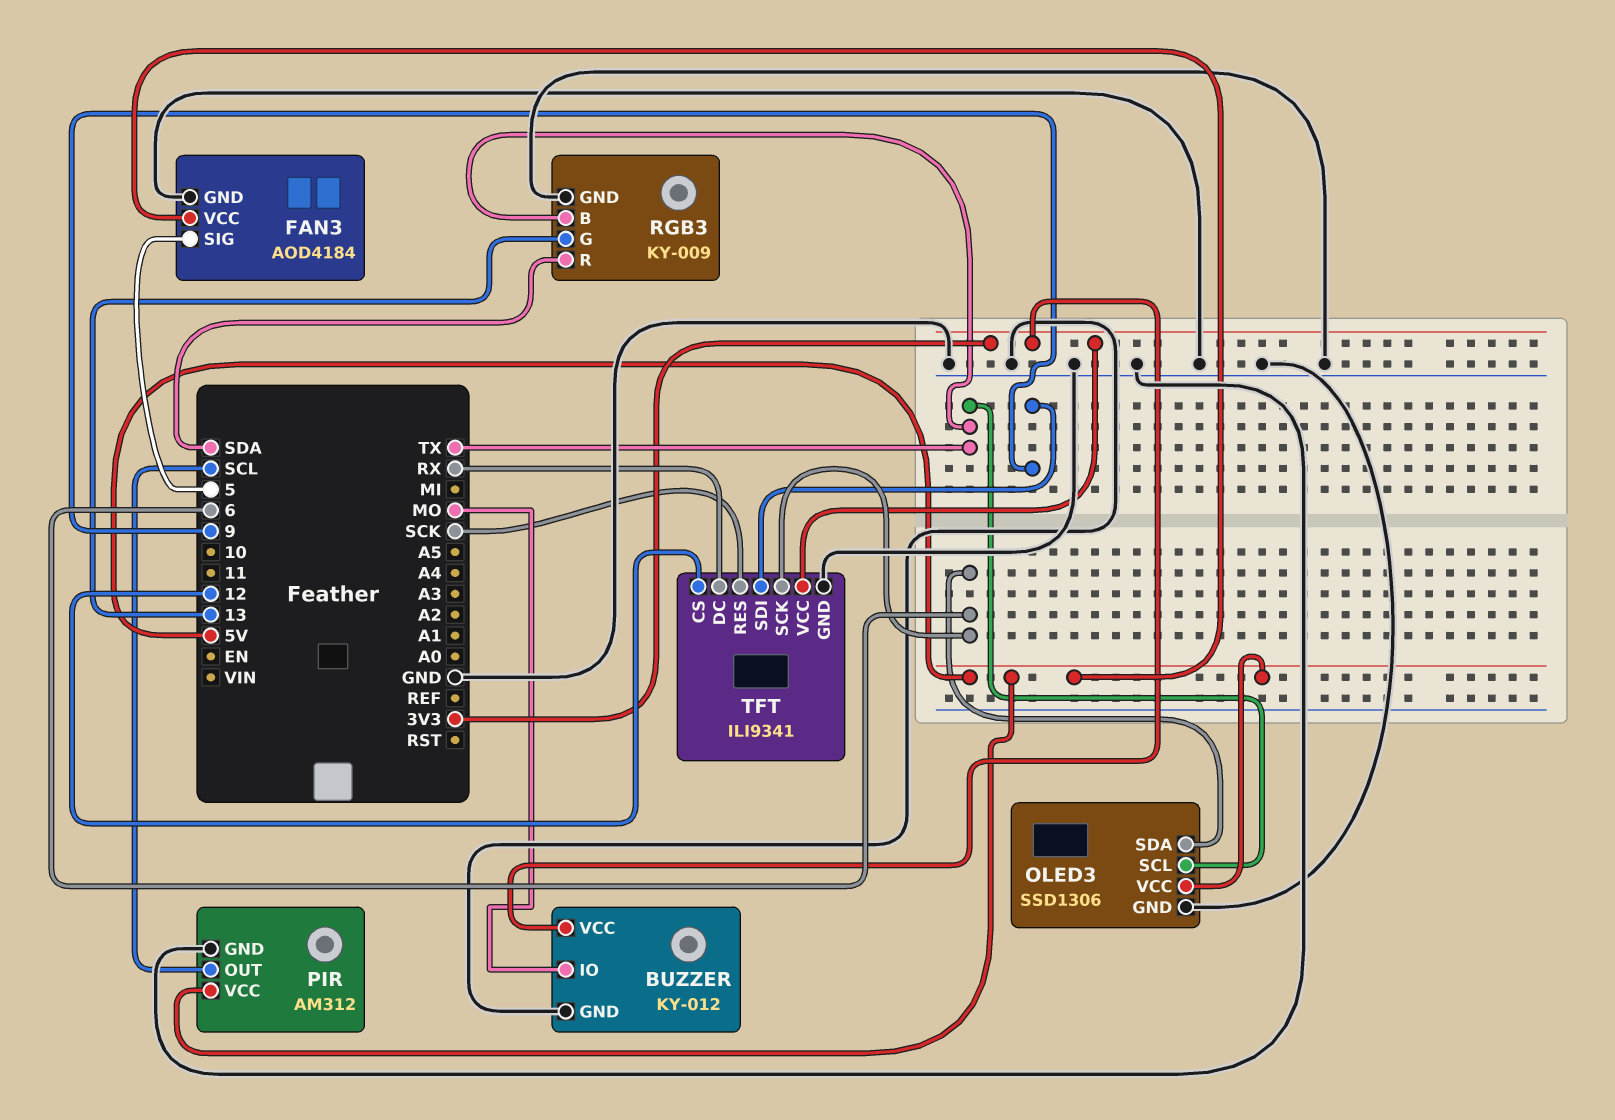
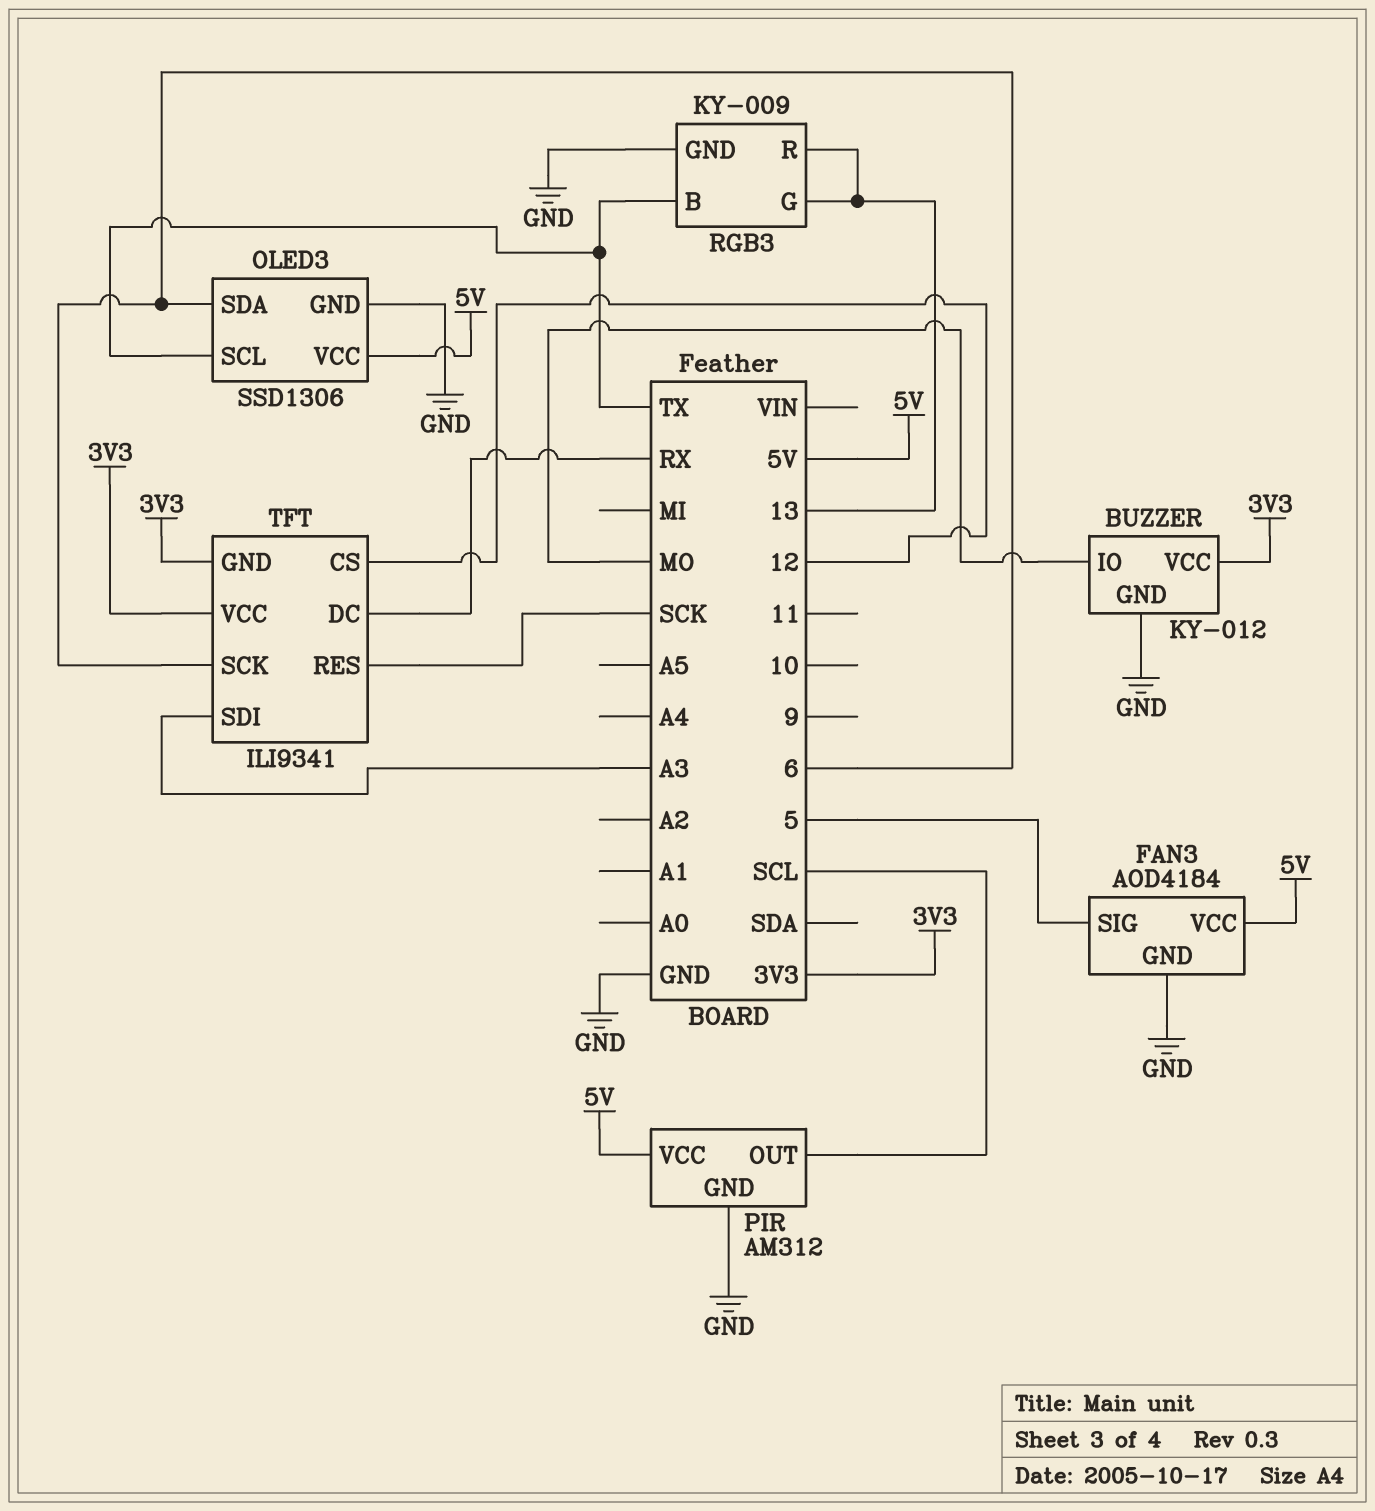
RGB3 pin R: SDA -> 13
TFT pin GND: GND -> 3V3
TFT pin SDI: 9 -> A3

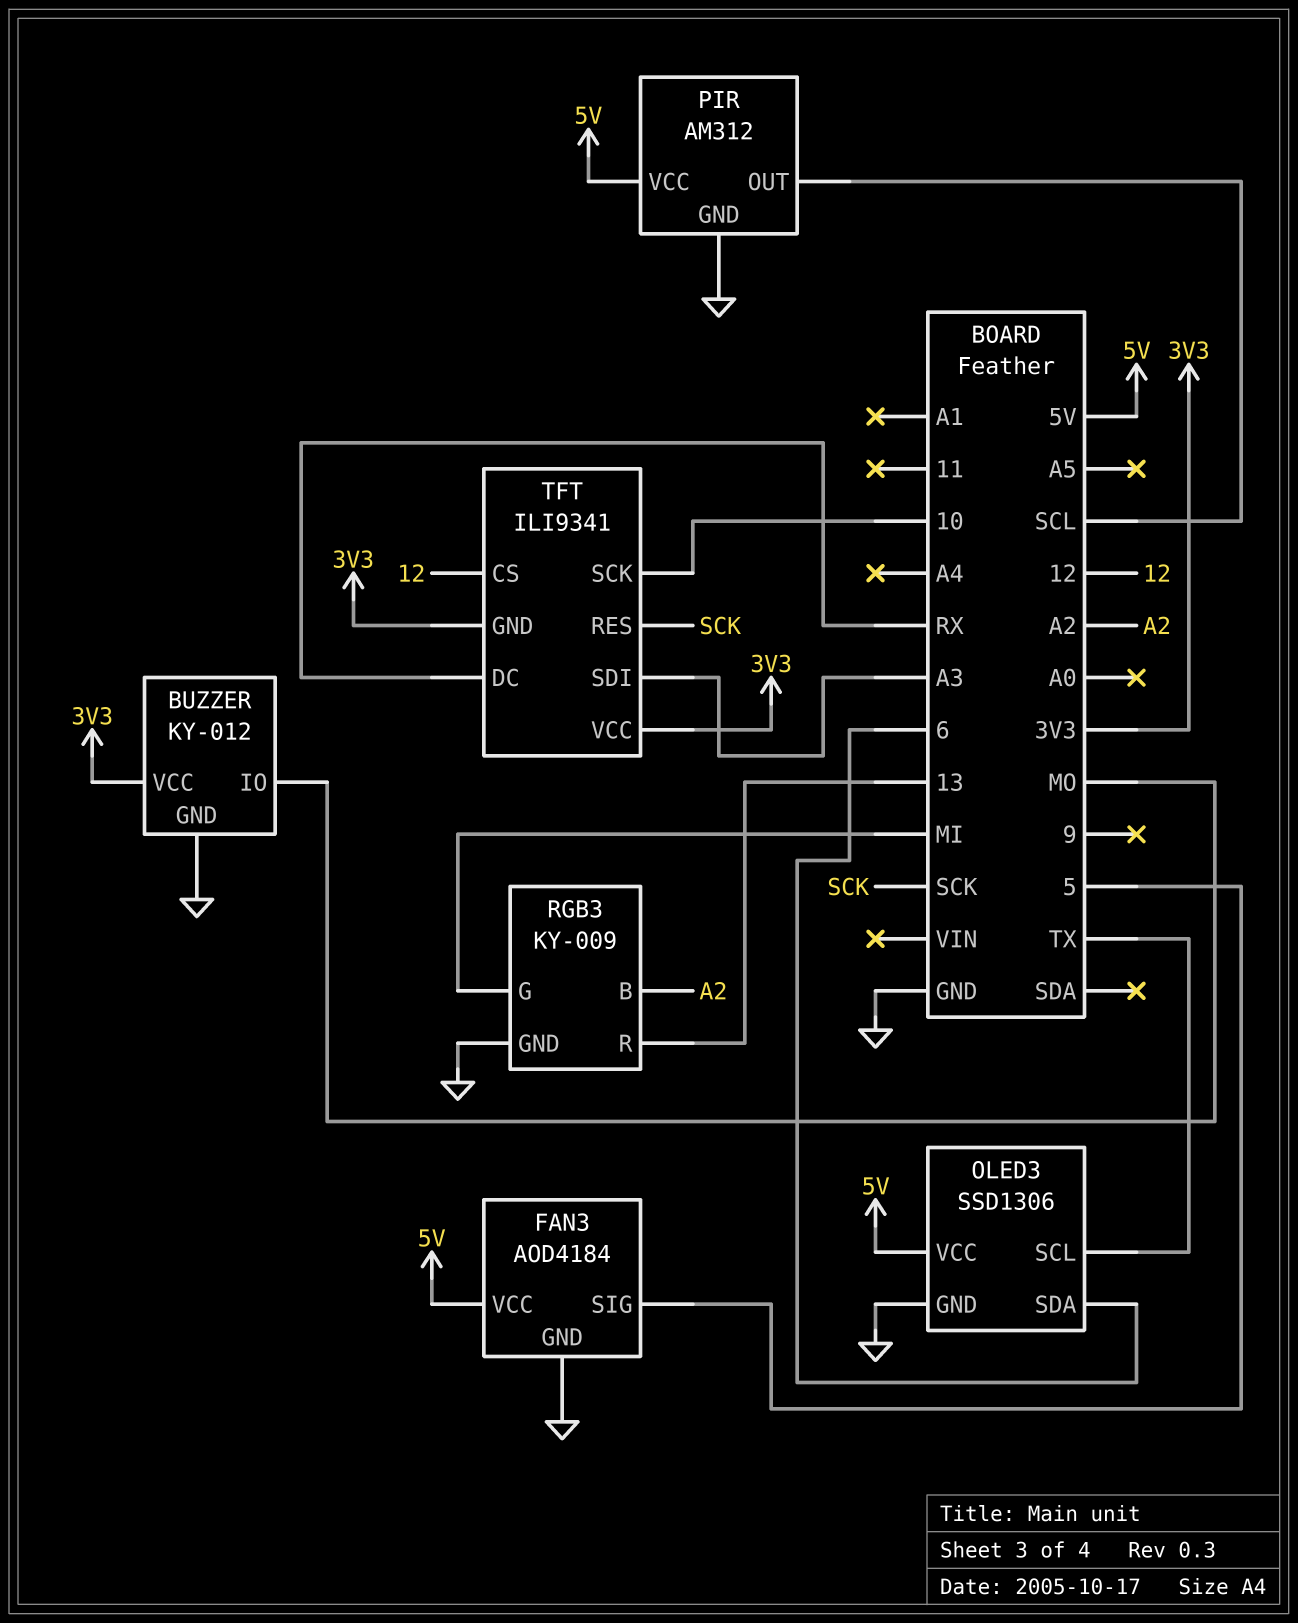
RGB3 pin B: TX -> A2
RGB3 pin G: 13 -> MI
TFT pin SCK: 6 -> 10

